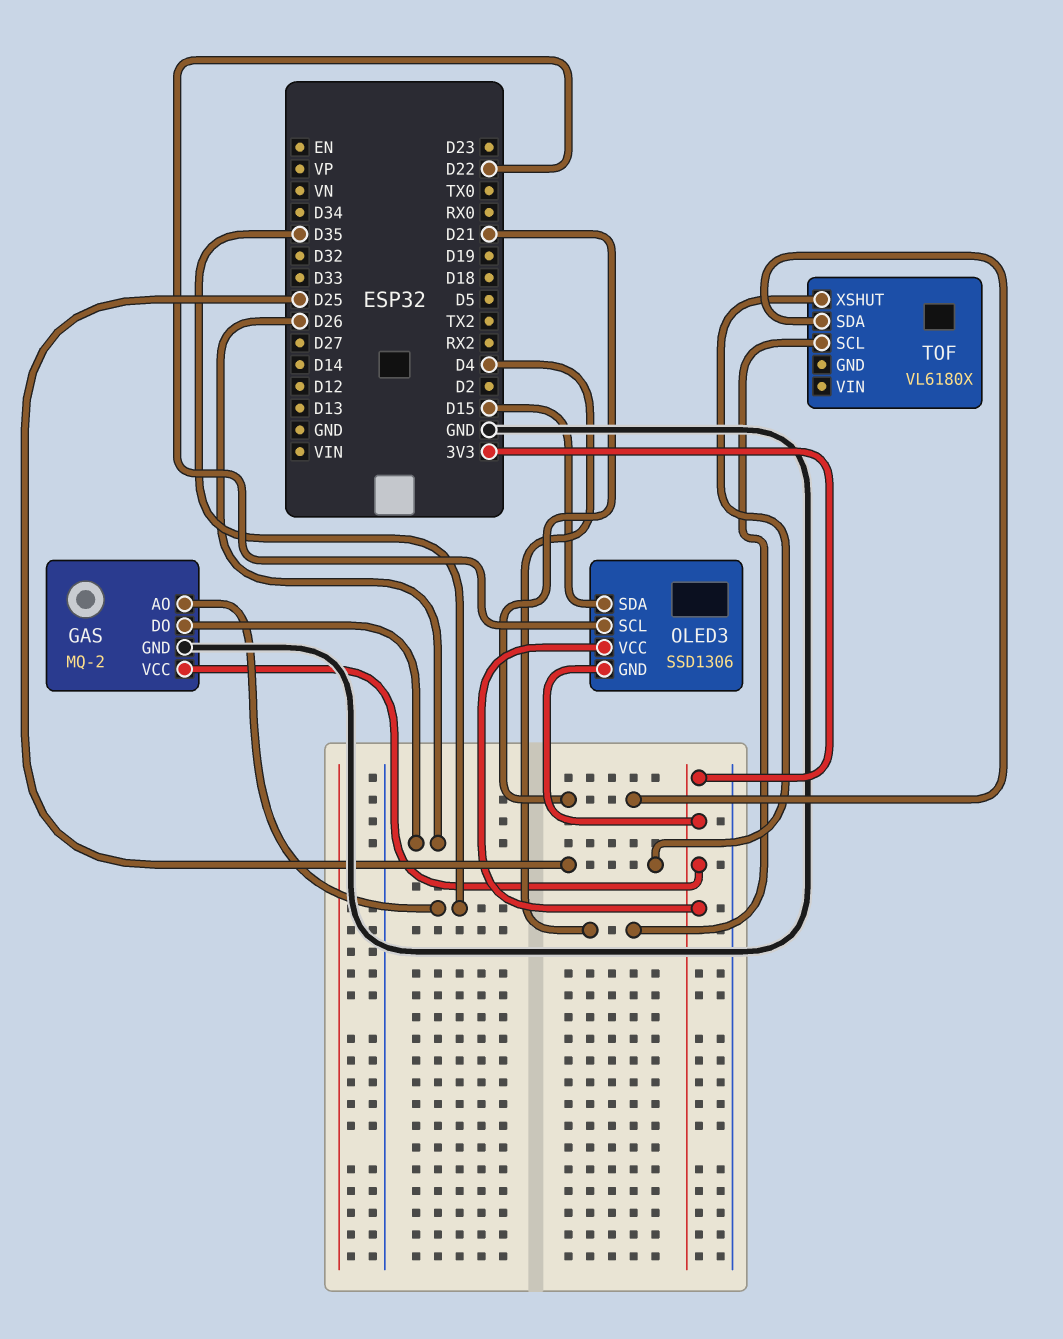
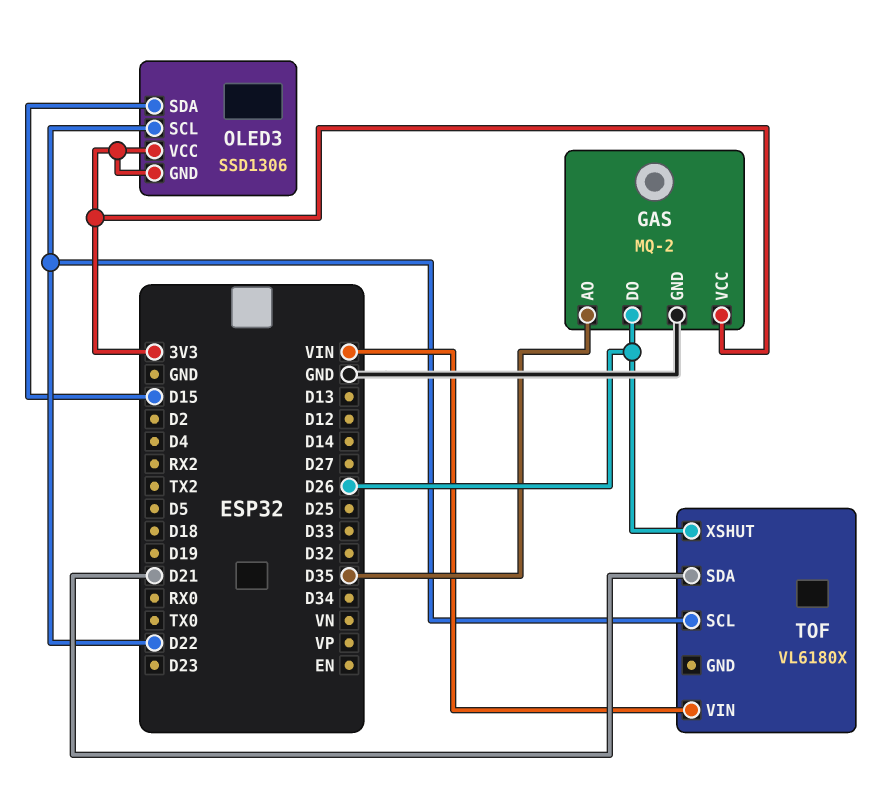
TOF pin SCL: D4 -> D22
TOF pin VIN: none -> VIN
TOF pin XSHUT: D25 -> D26

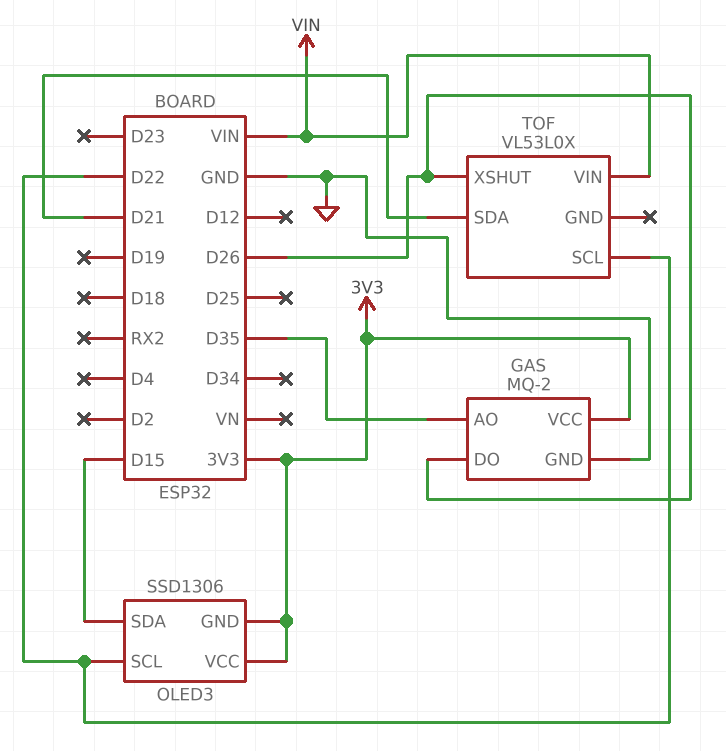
TOF: VL6180X -> VL53L0X

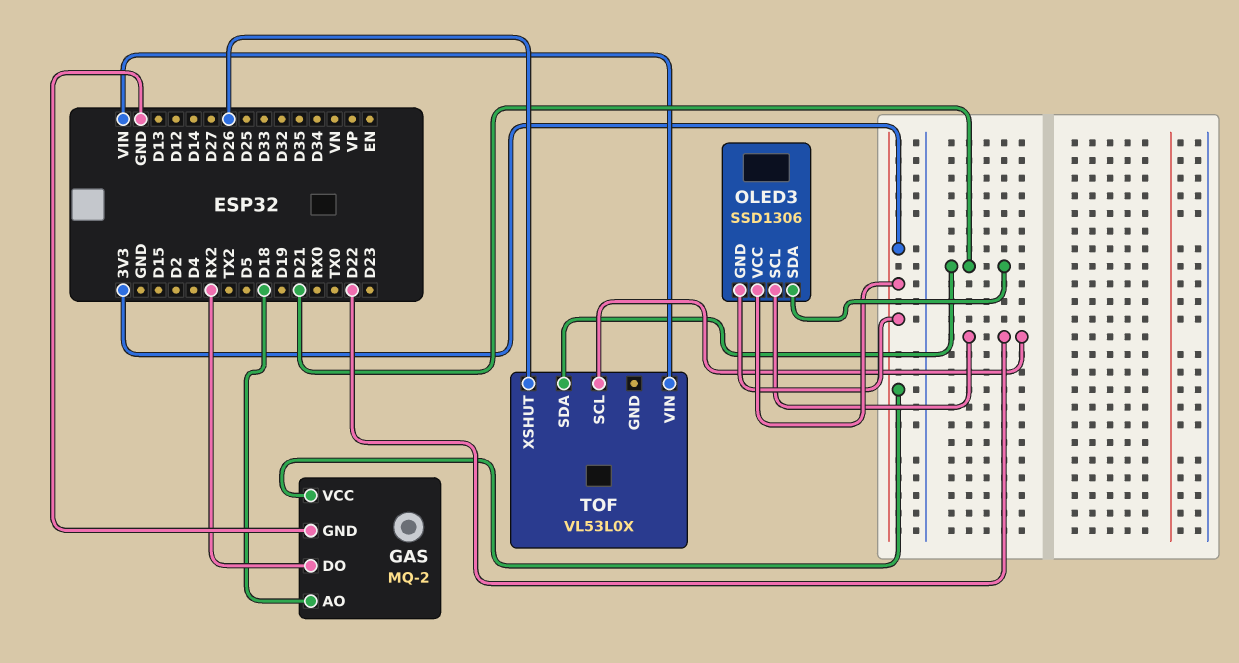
GAS pin AO: D35 -> D18
GAS pin DO: D26 -> RX2
OLED3 pin SDA: D15 -> D21

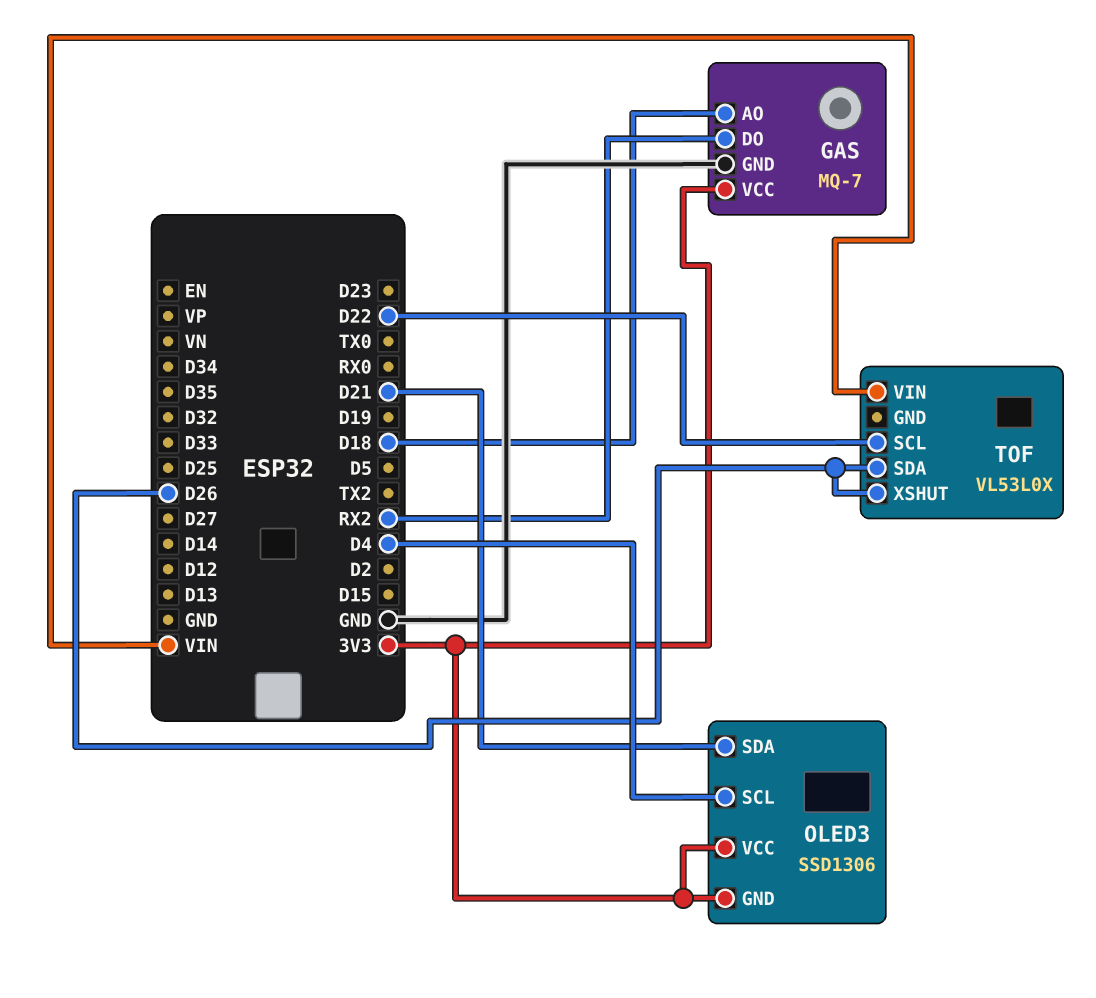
GAS: MQ-2 -> MQ-7
OLED3 pin SCL: D22 -> D4
TOF pin SDA: D21 -> D26

